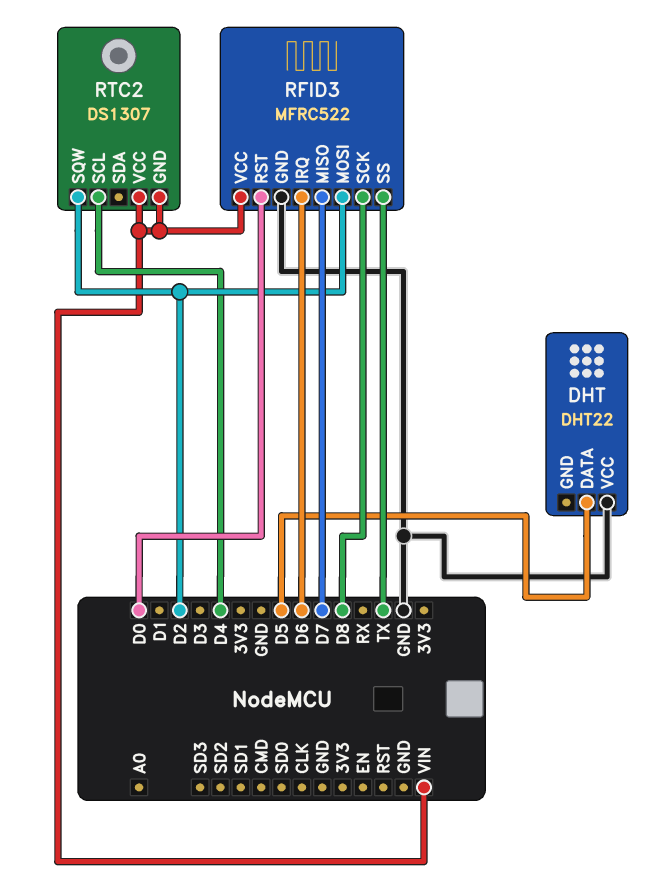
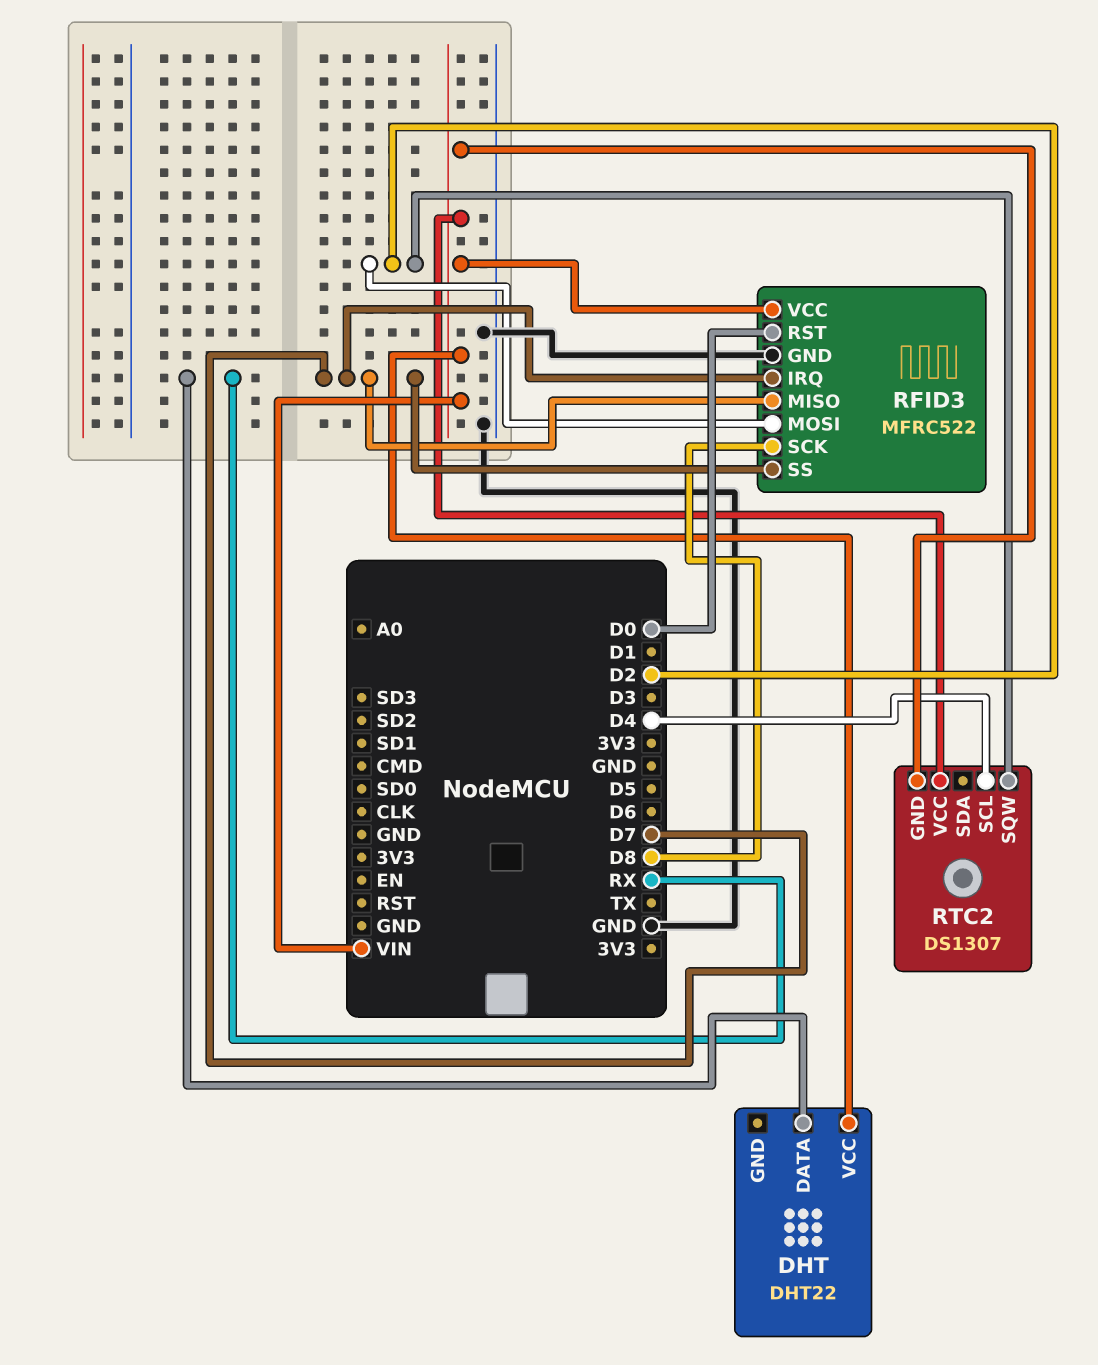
DHT pin DATA: D5 -> RX
DHT pin VCC: GND -> VIN
RFID3 pin IRQ: D6 -> D7
RFID3 pin SS: TX -> D7

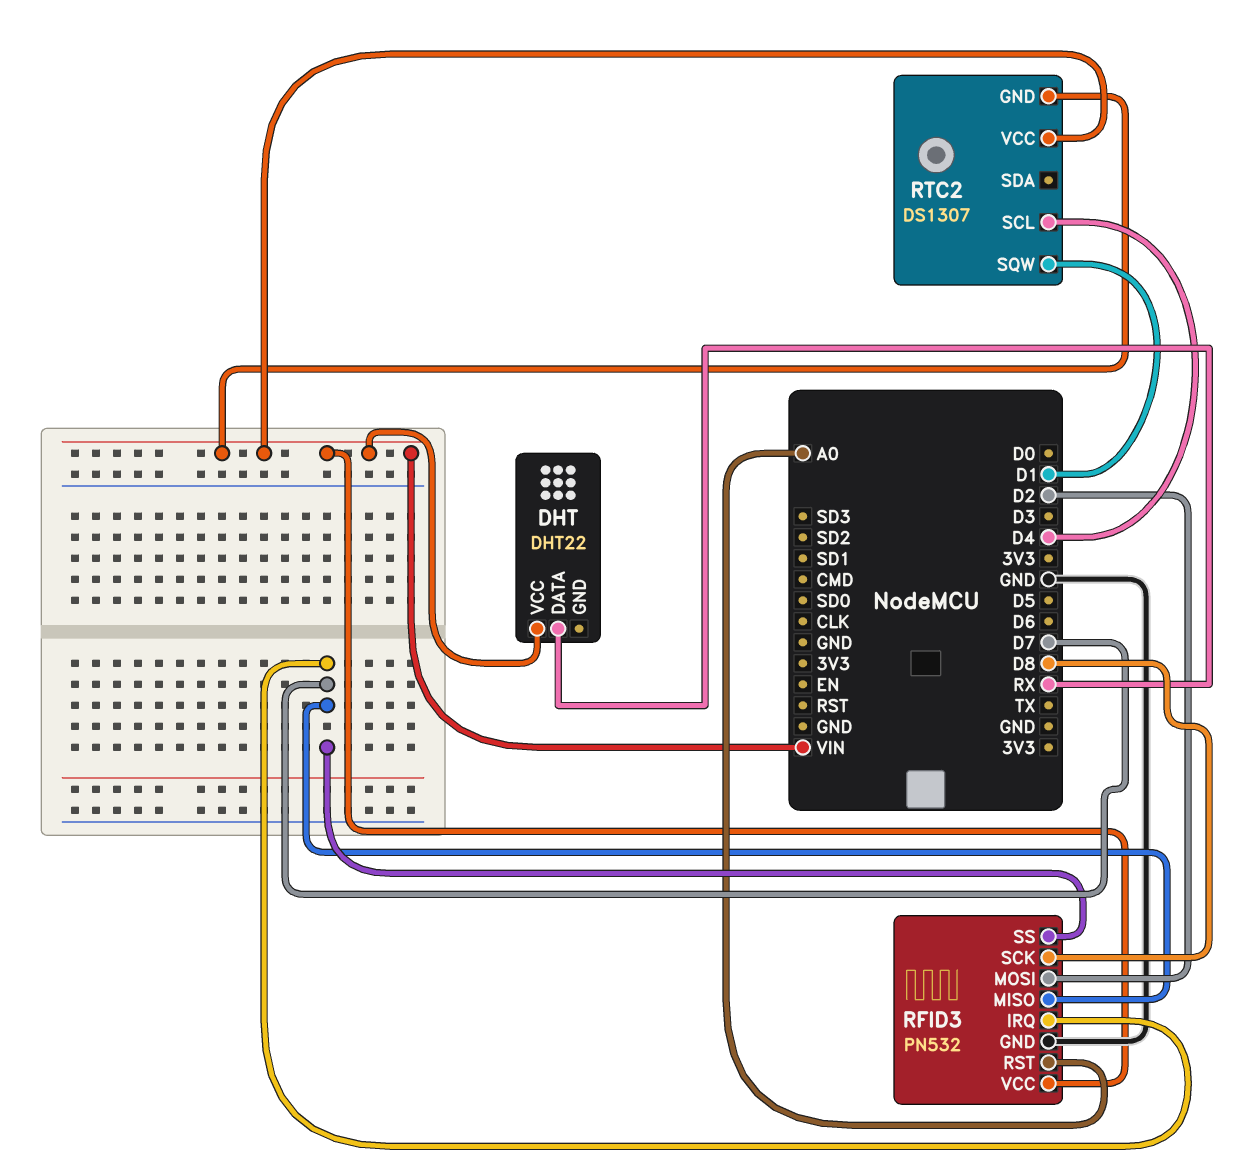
RFID3: MFRC522 -> PN532
RFID3 pin RST: D0 -> A0
RTC2 pin SQW: D2 -> D1

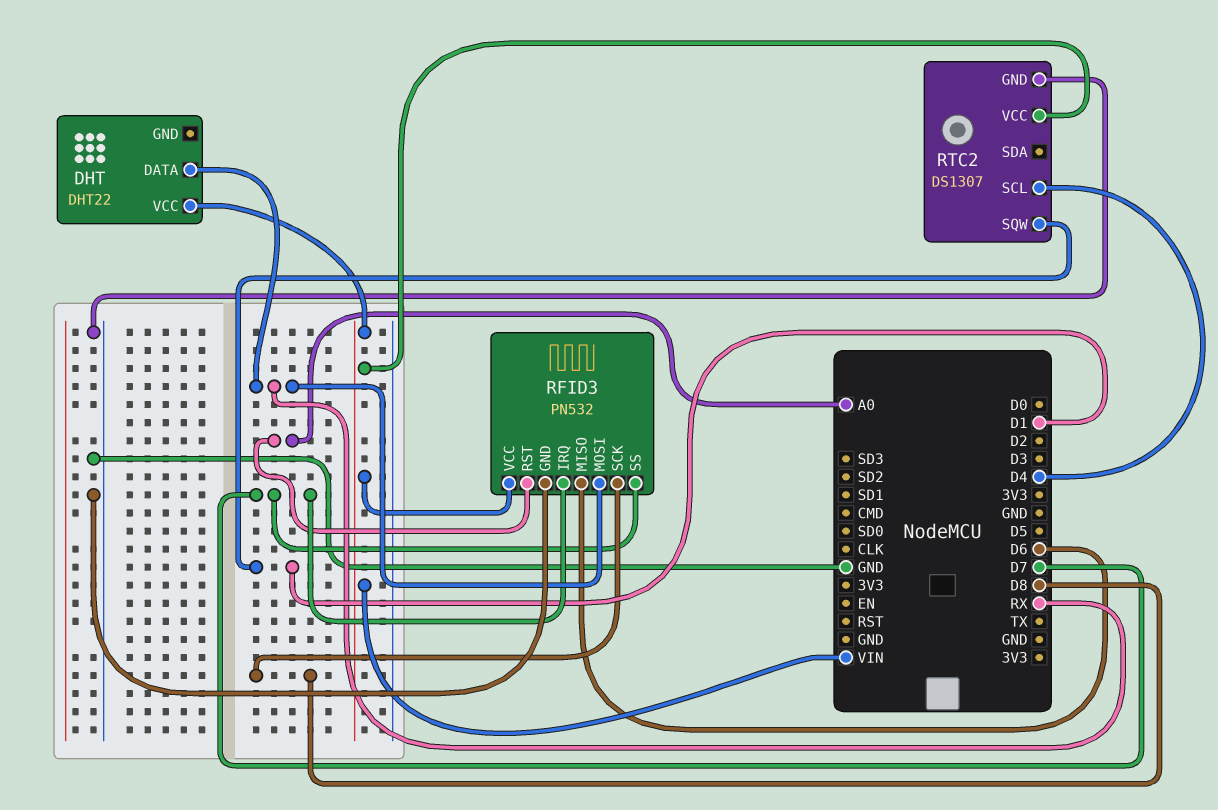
RFID3 pin MISO: D7 -> D6
RFID3 pin MOSI: D2 -> RX
RTC2 pin GND: VIN -> GND

